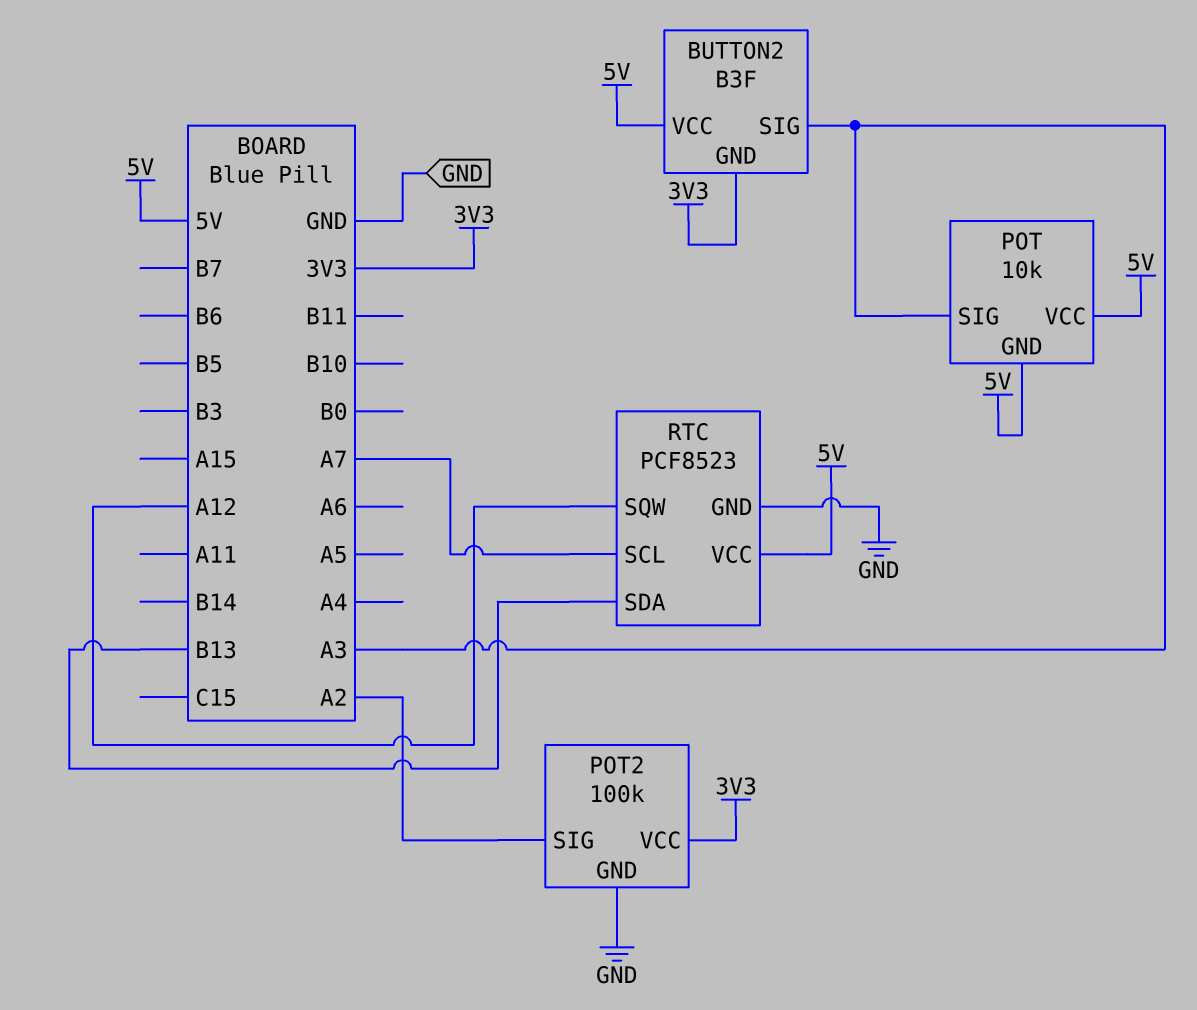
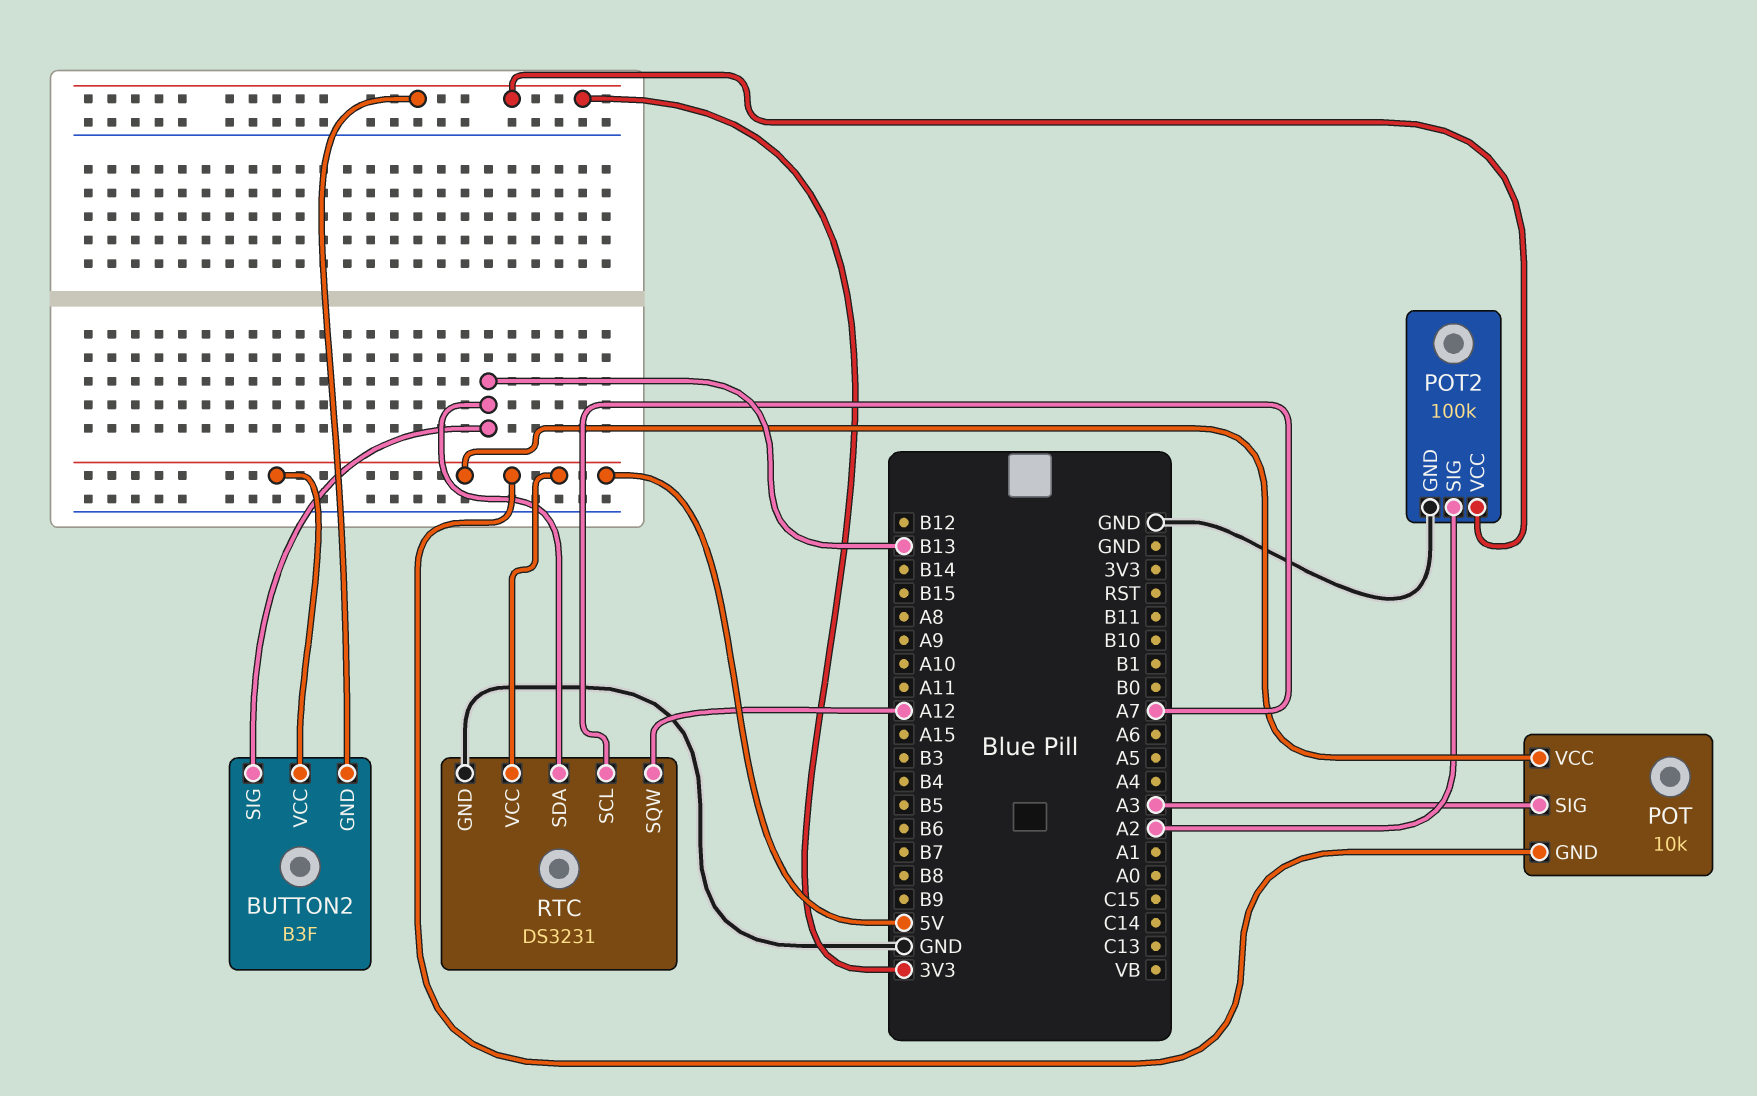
BUTTON2 pin SIG: A3 -> B13
RTC: PCF8523 -> DS3231

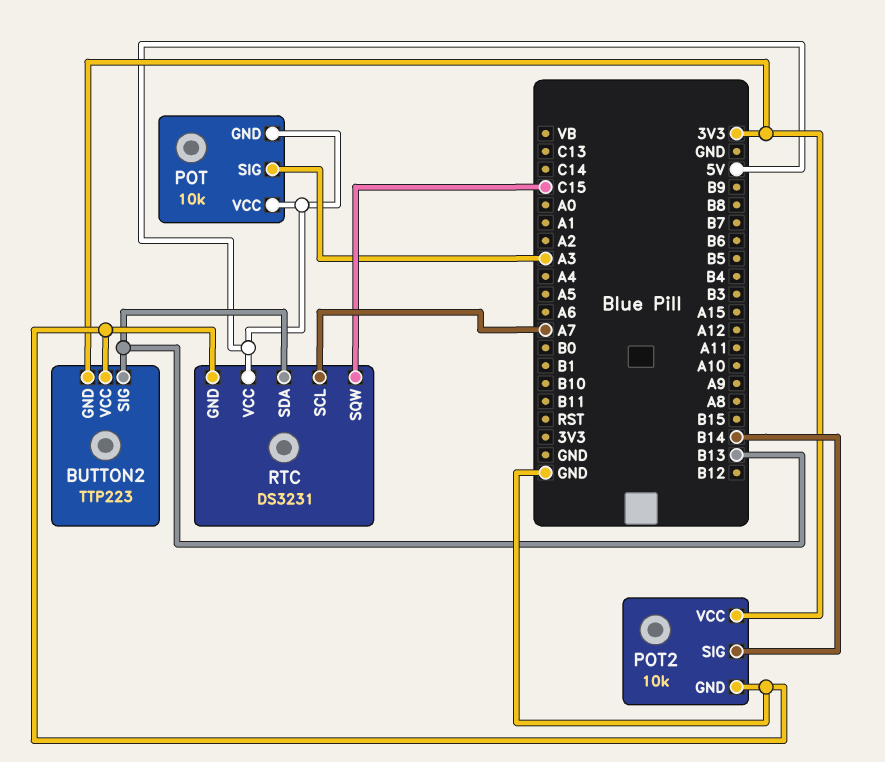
BUTTON2: B3F -> TTP223
BUTTON2 pin VCC: 5V -> GND
POT2: 100k -> 10k
POT2 pin SIG: A2 -> B14
RTC pin SQW: A12 -> C15

